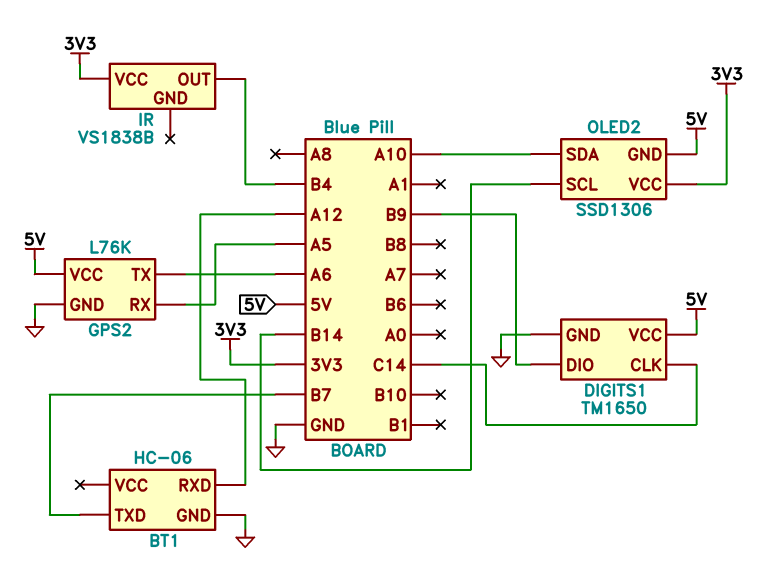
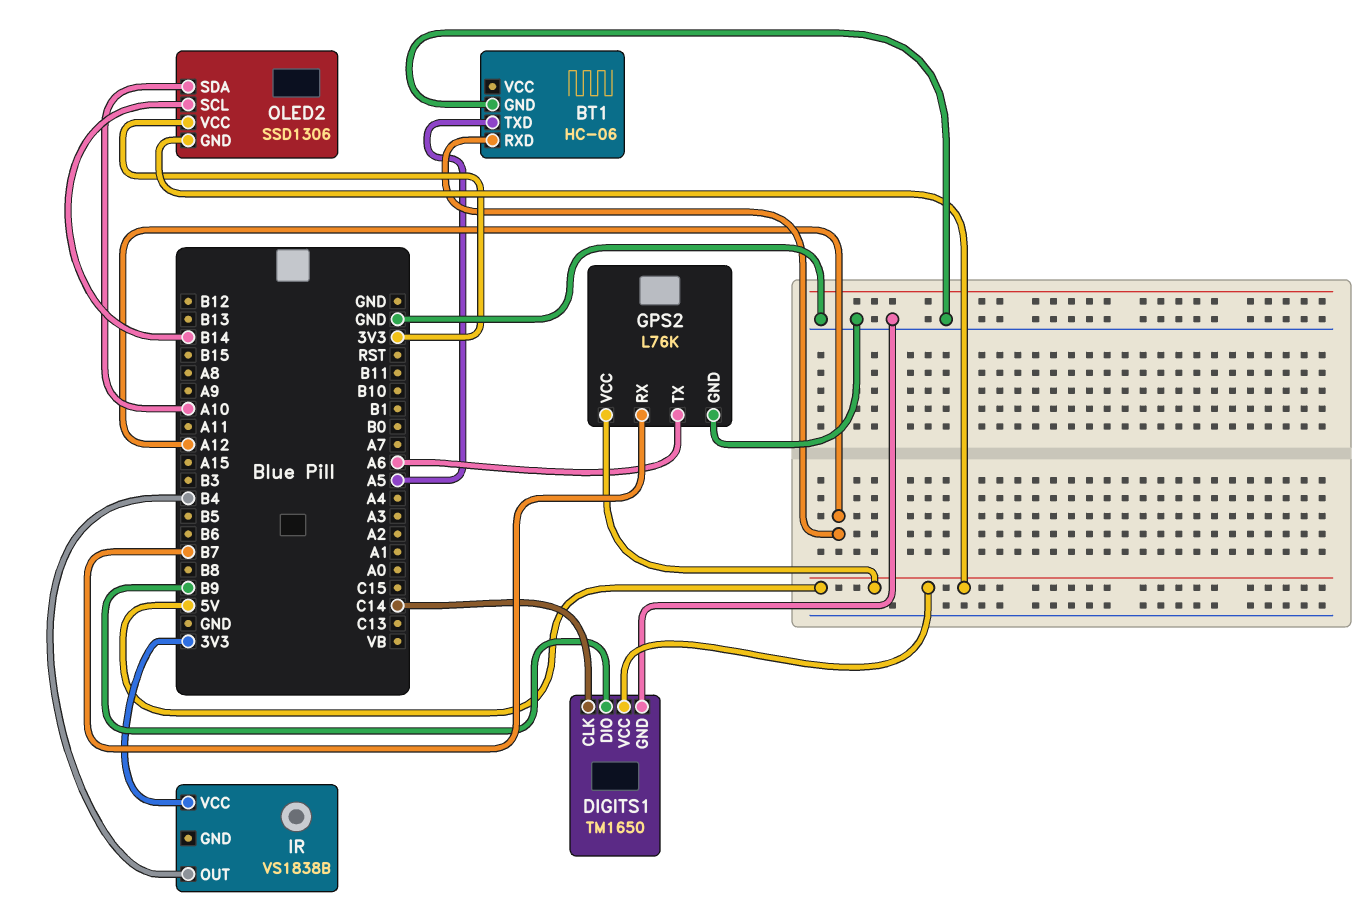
BT1 pin TXD: B7 -> A5
GPS2 pin RX: A5 -> B7

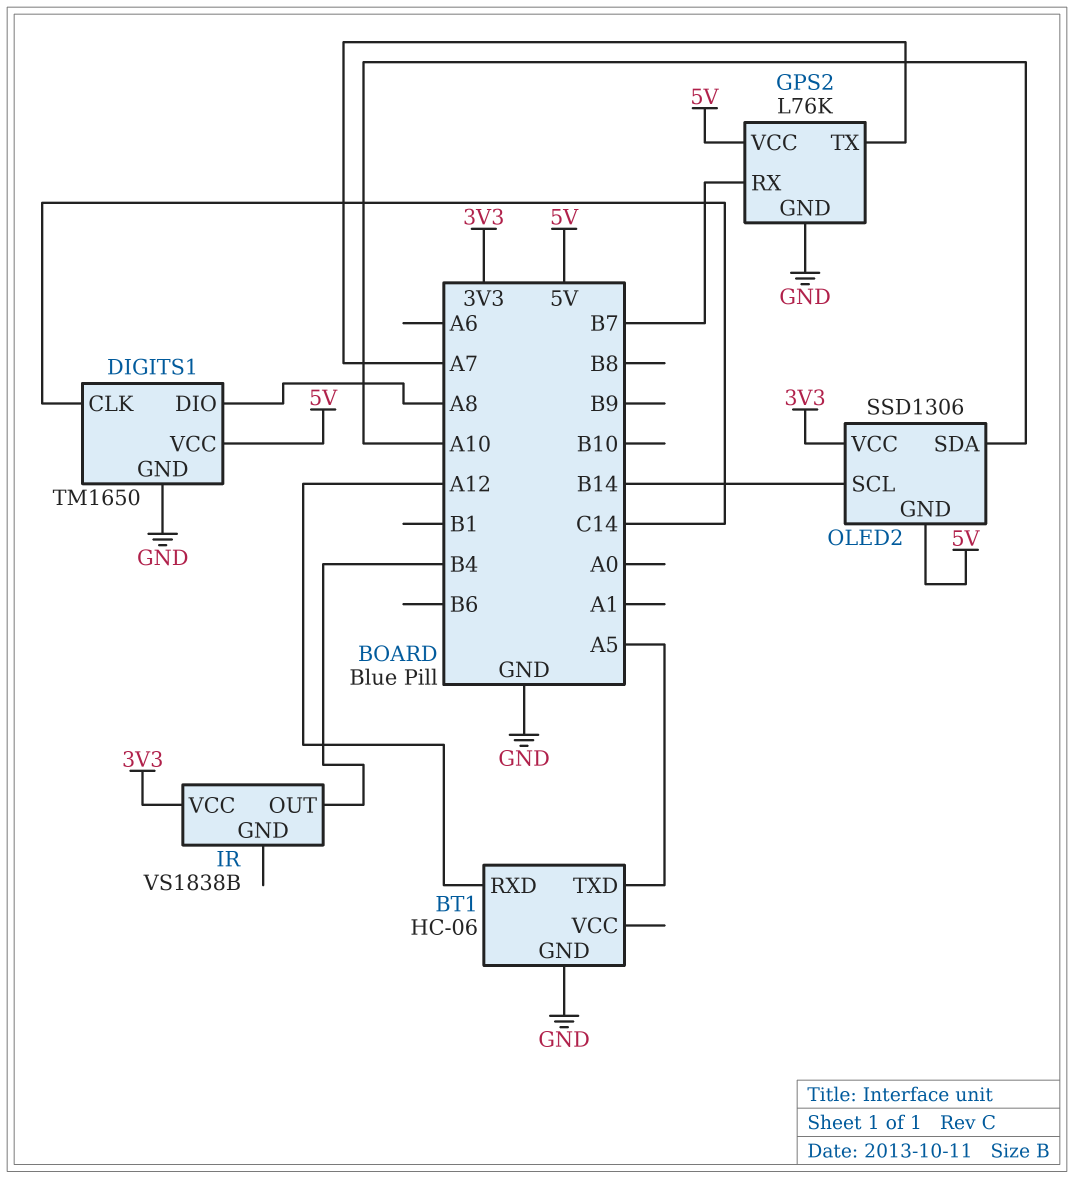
DIGITS1 pin DIO: B9 -> A8
GPS2 pin TX: A6 -> A7

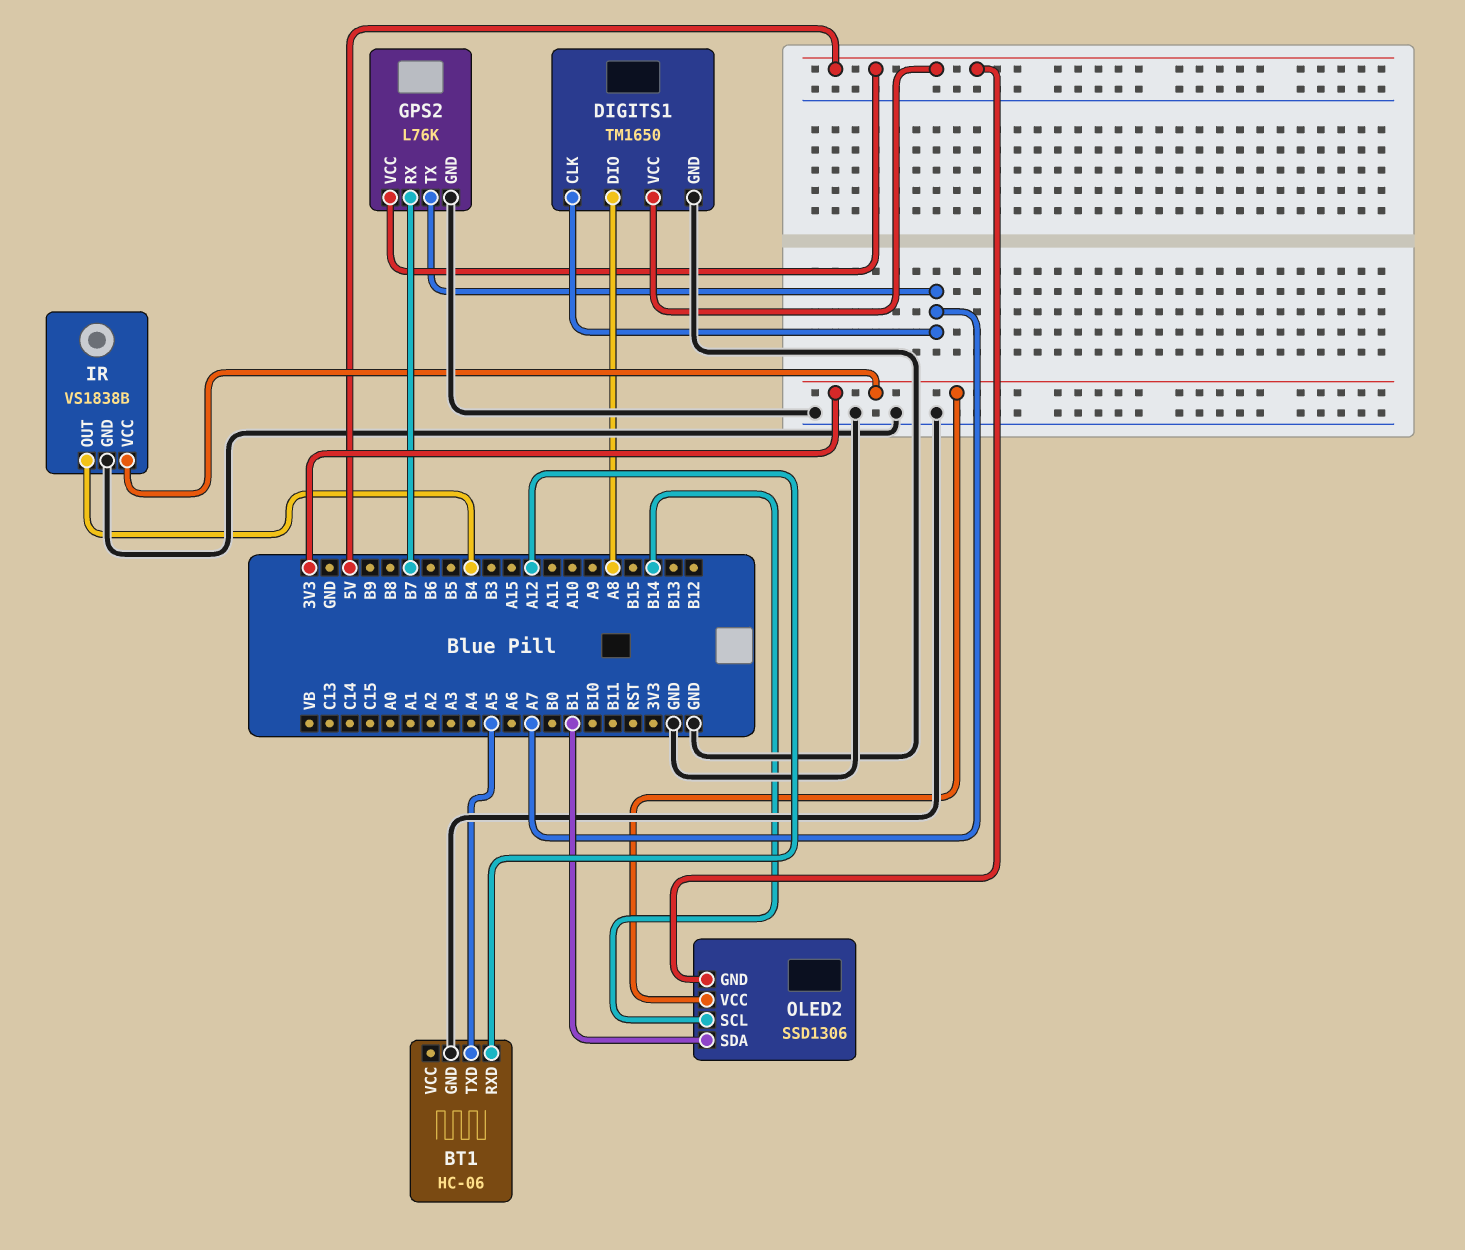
DIGITS1 pin CLK: C14 -> A7
IR pin GND: none -> GND
OLED2 pin SDA: A10 -> B1

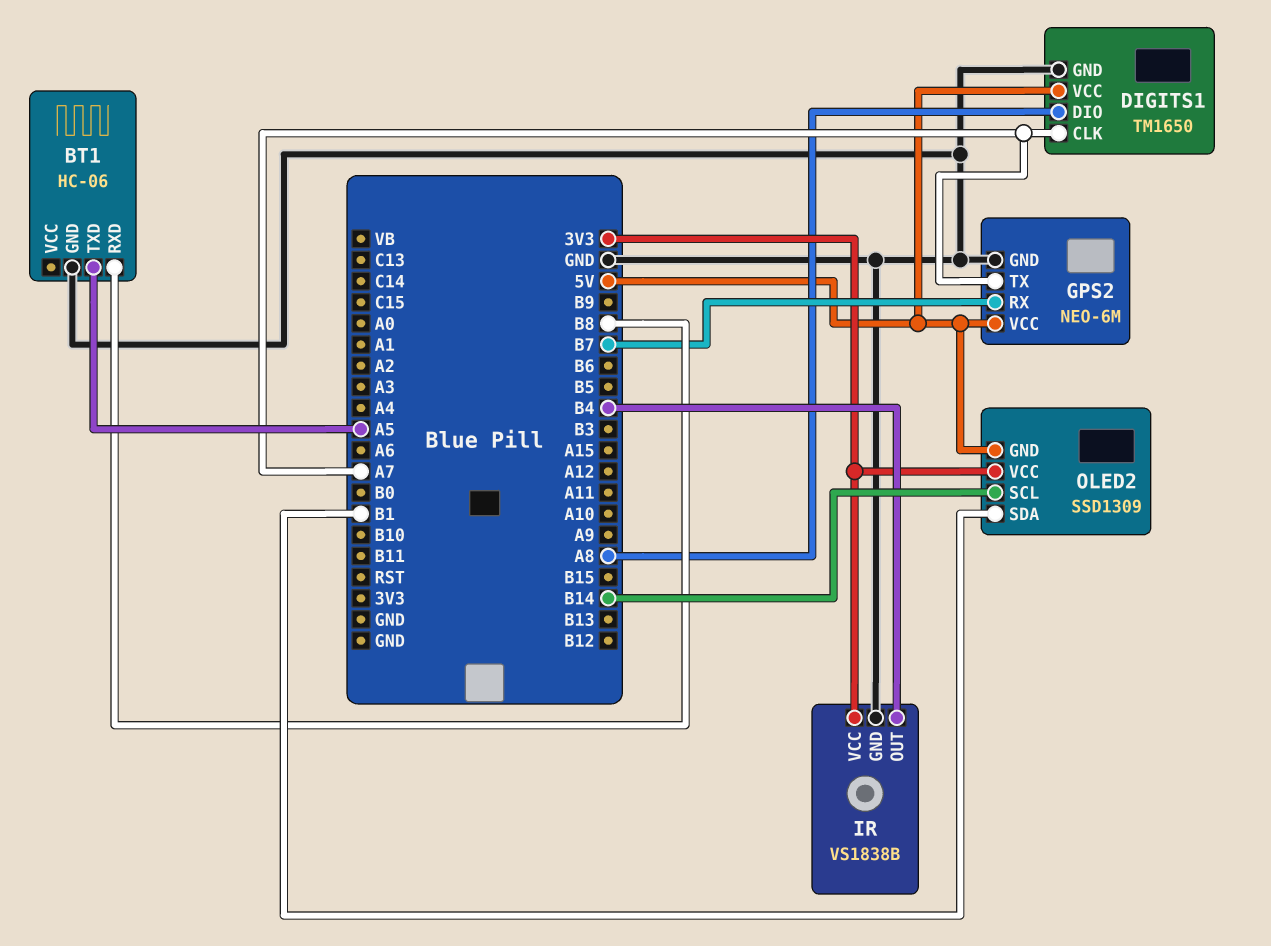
BT1 pin RXD: A12 -> B8
GPS2: L76K -> NEO-6M
OLED2: SSD1306 -> SSD1309

